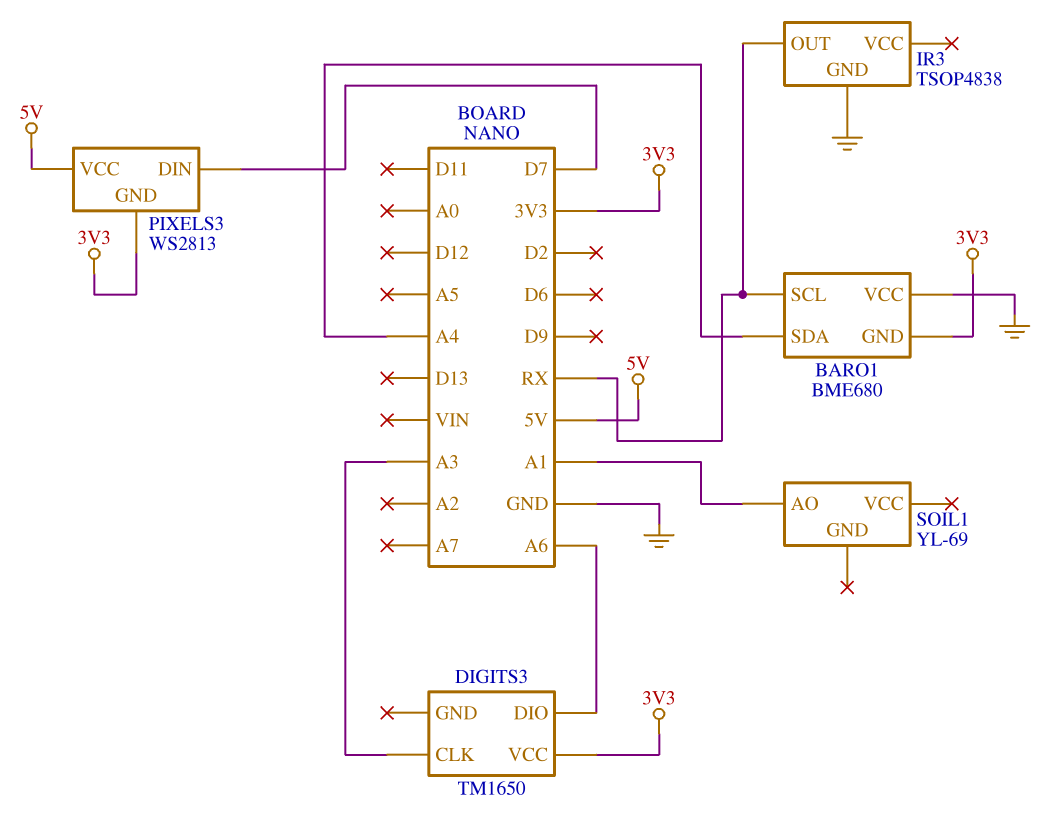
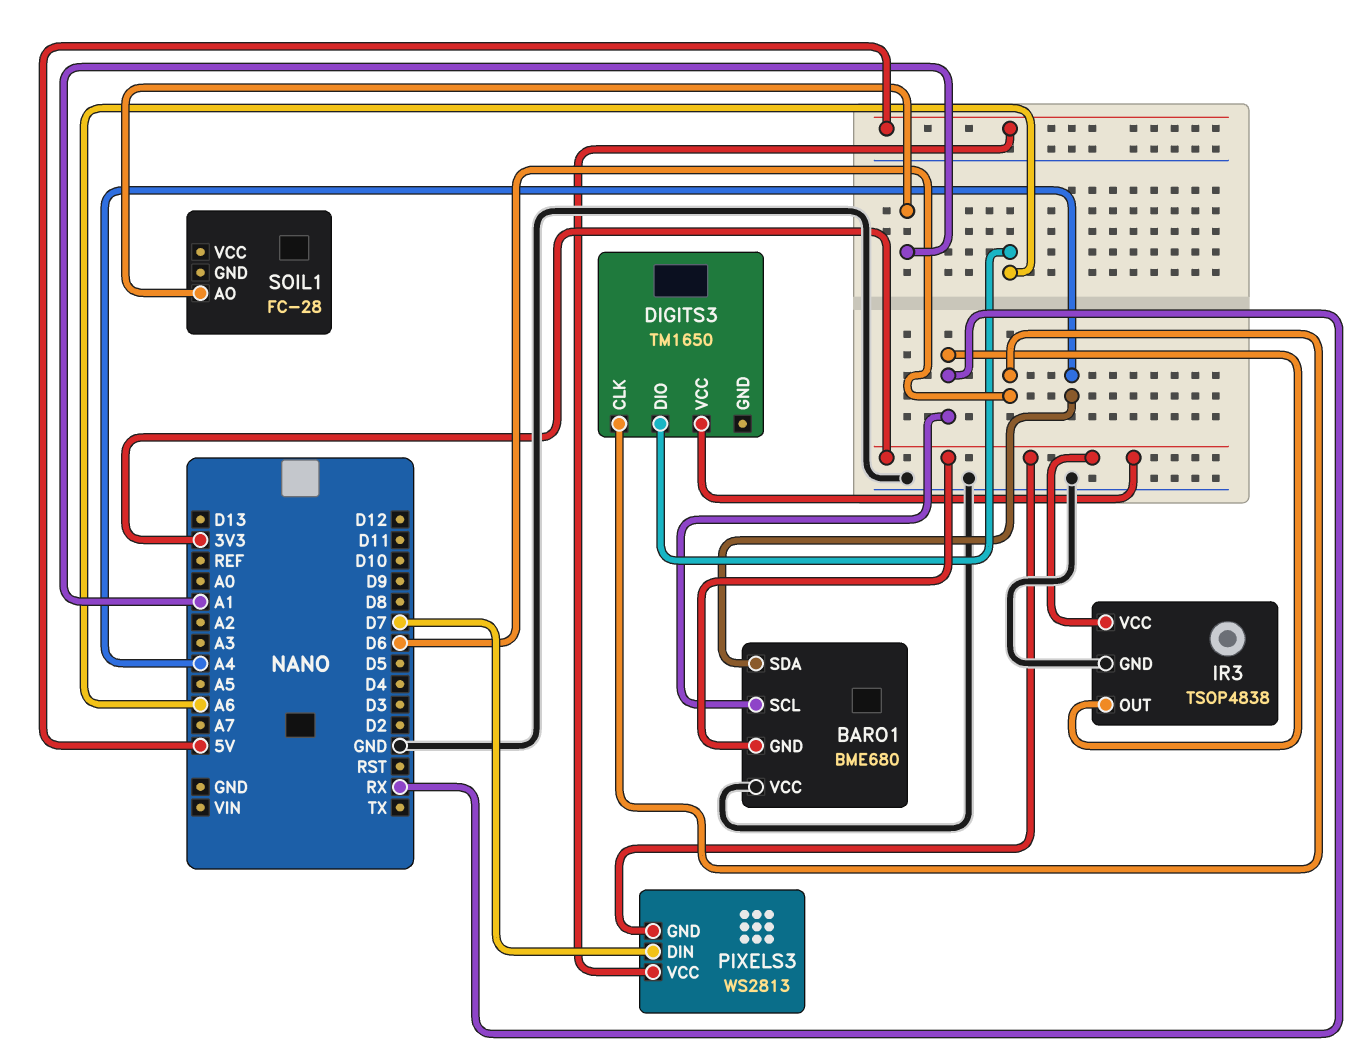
DIGITS3 pin CLK: A3 -> D6
IR3 pin VCC: none -> 3V3
SOIL1: YL-69 -> FC-28

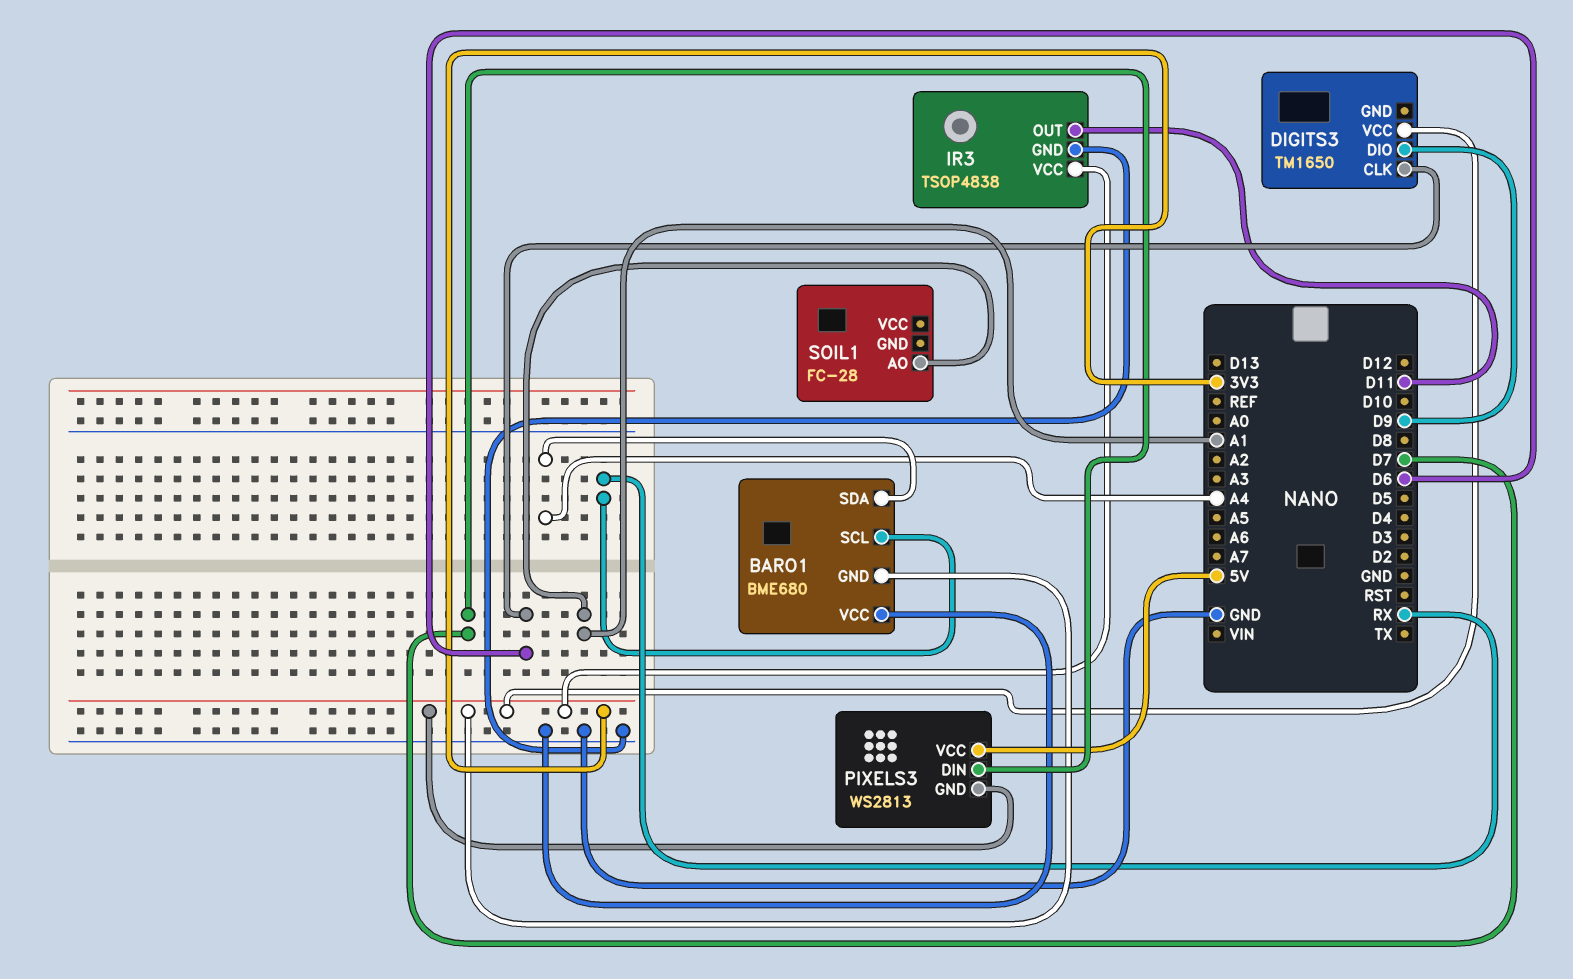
DIGITS3 pin DIO: A6 -> D9
IR3 pin OUT: RX -> D11

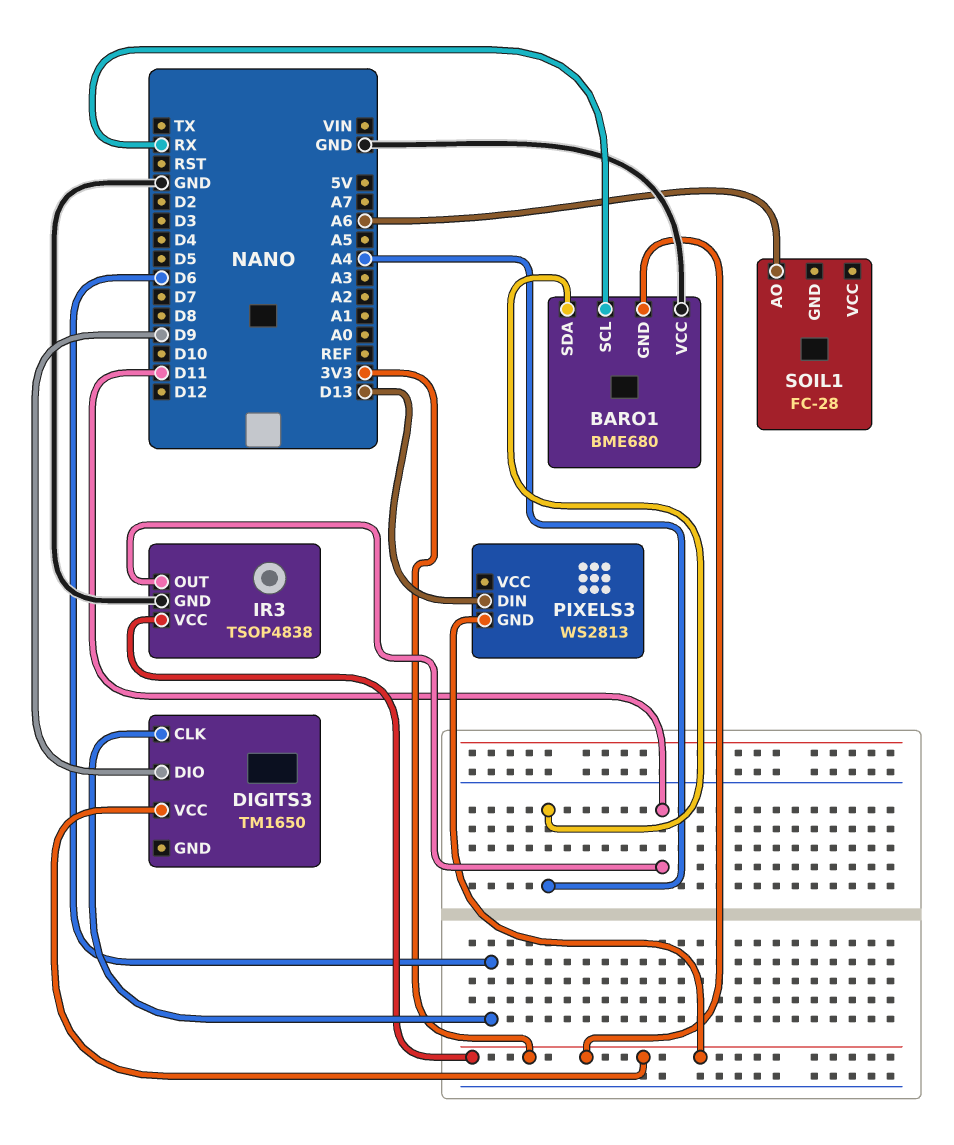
PIXELS3 pin DIN: D7 -> D13
PIXELS3 pin VCC: 5V -> none
SOIL1 pin AO: A1 -> A6

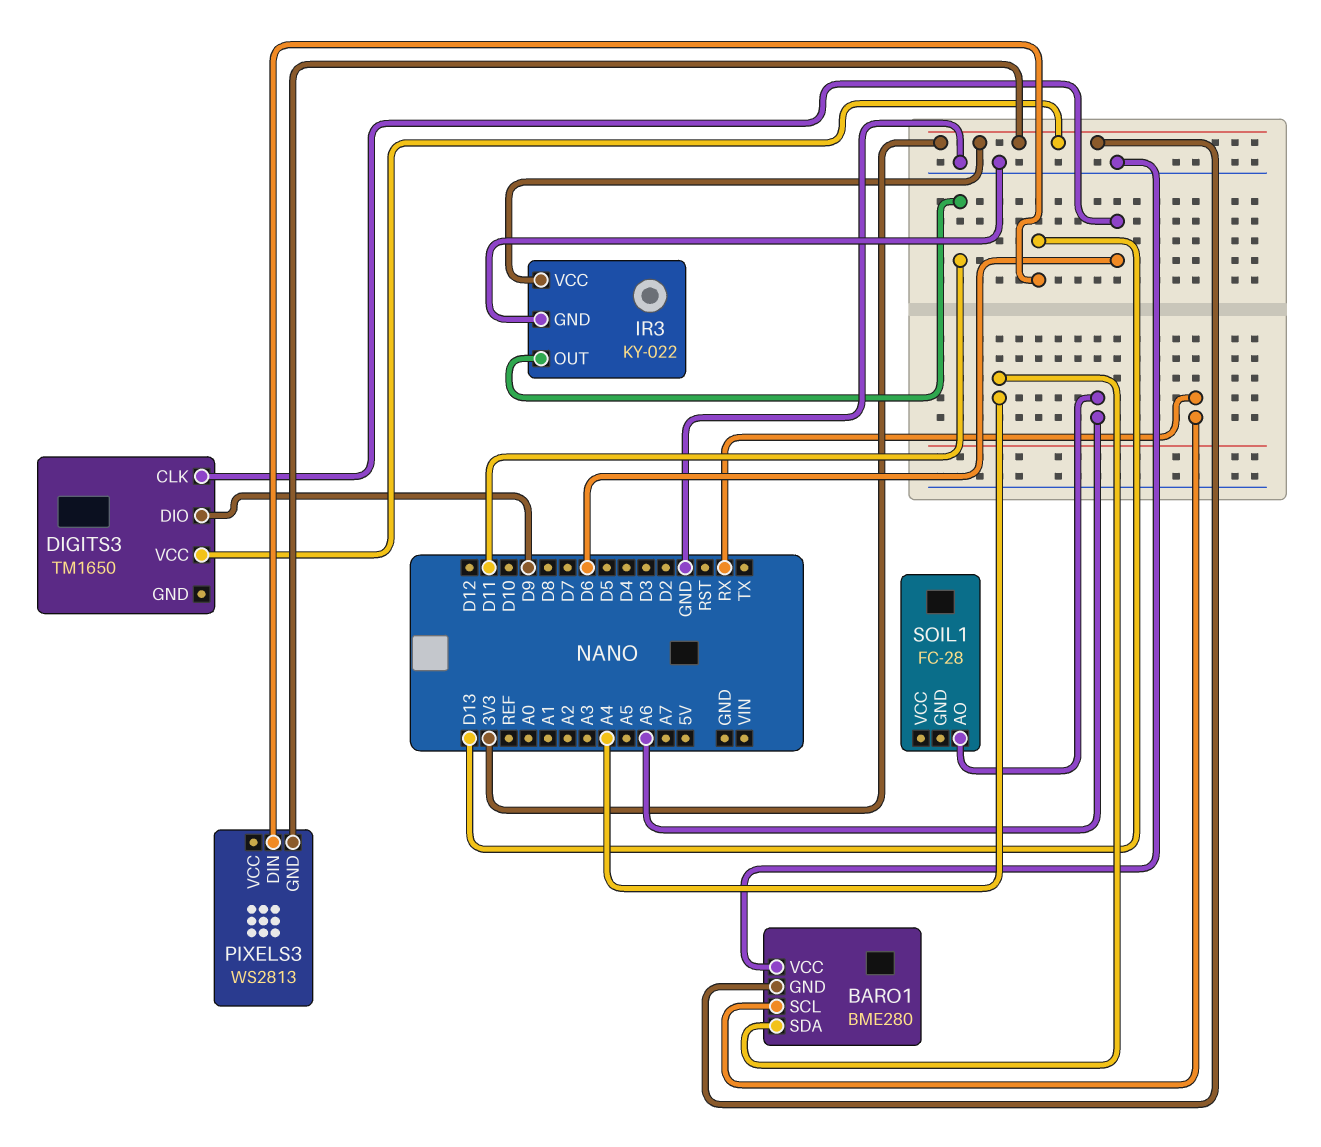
BARO1: BME680 -> BME280
IR3: TSOP4838 -> KY-022

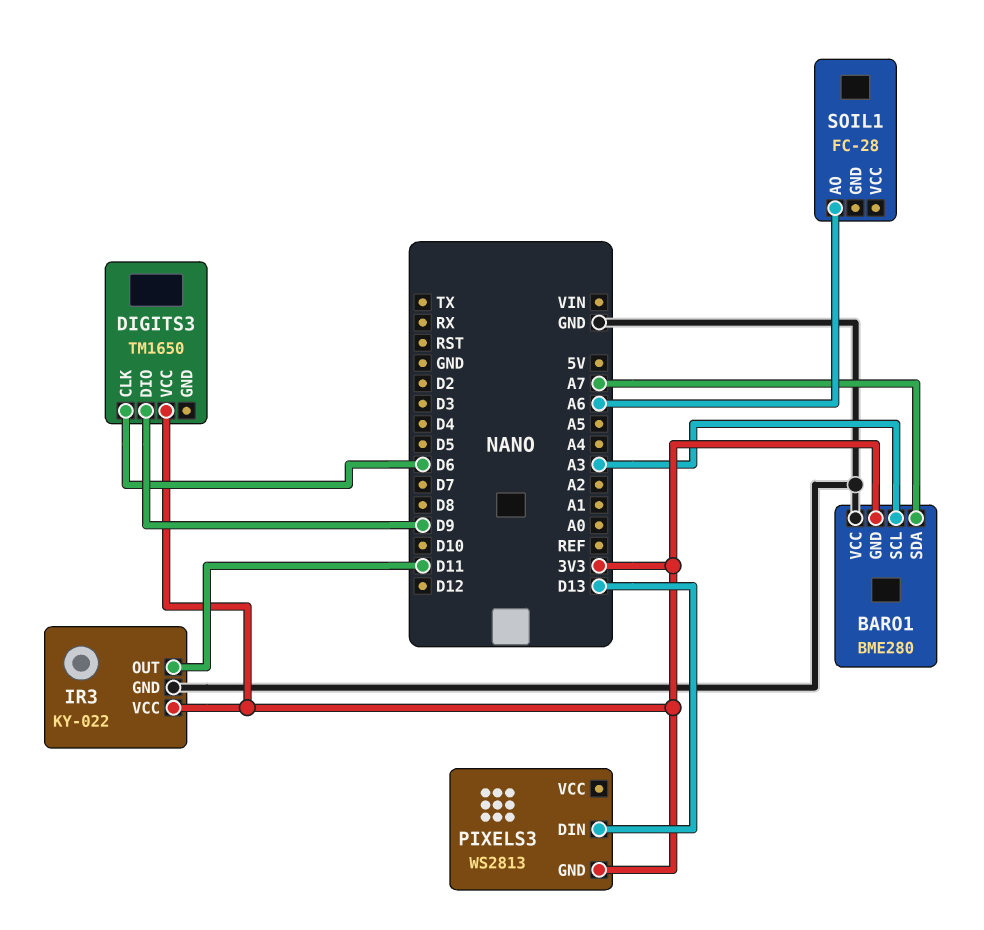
BARO1 pin SCL: RX -> A3
BARO1 pin SDA: A4 -> A7

